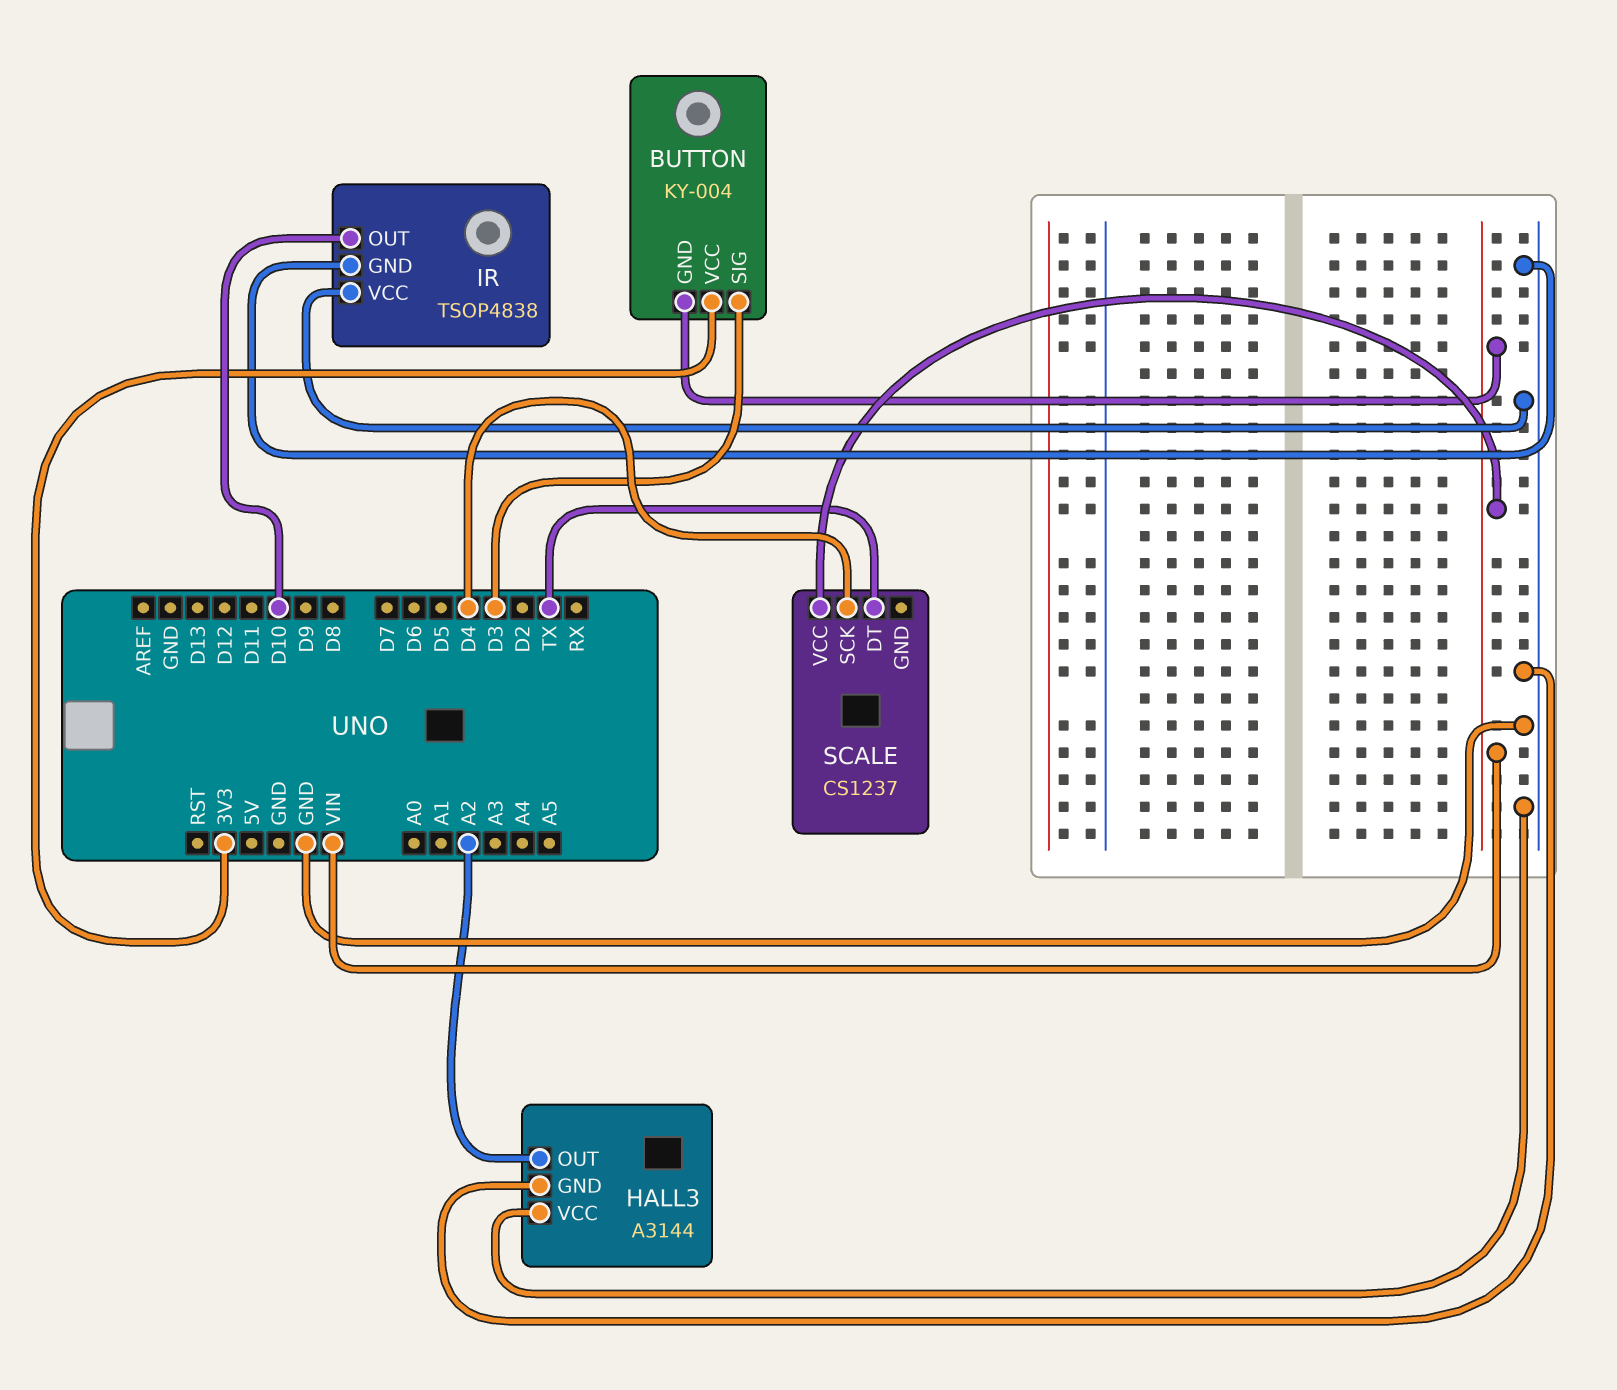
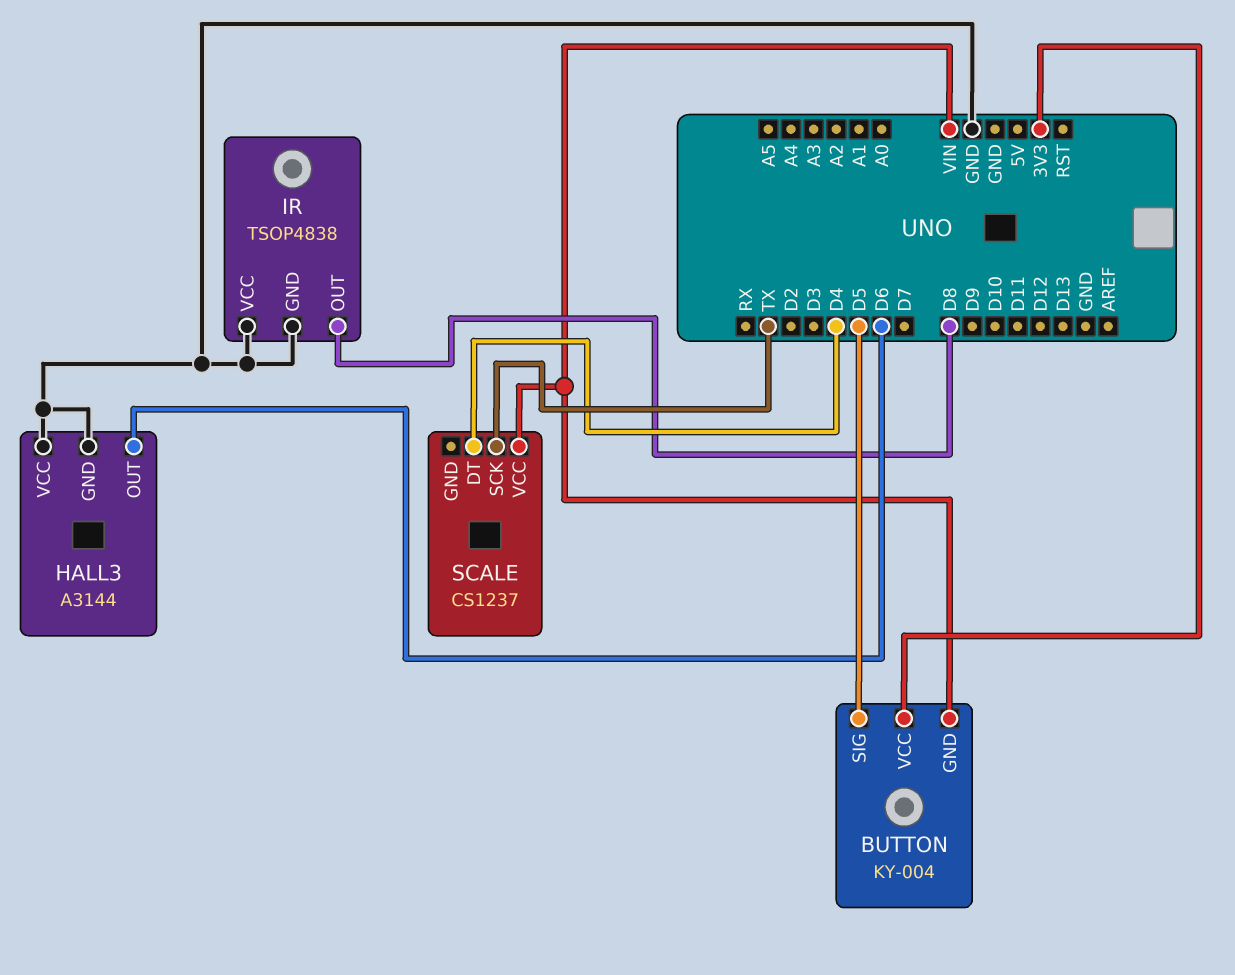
BUTTON pin SIG: D3 -> D5
HALL3 pin OUT: A2 -> D6
IR pin OUT: D10 -> D8
SCALE pin DT: TX -> D4
SCALE pin SCK: D4 -> TX

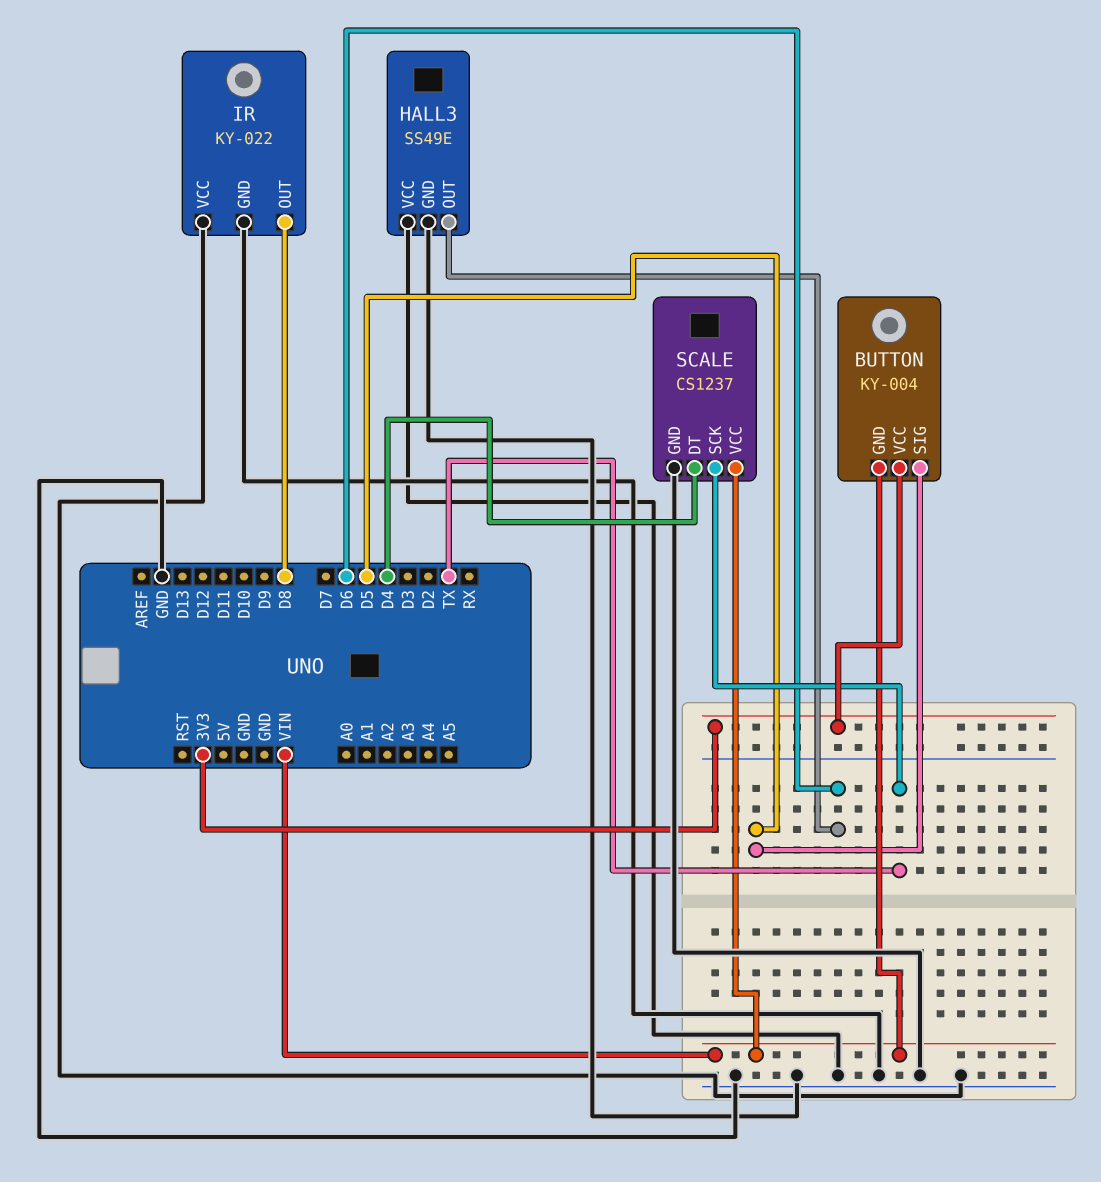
HALL3: A3144 -> SS49E
IR: TSOP4838 -> KY-022
SCALE pin GND: none -> GND

